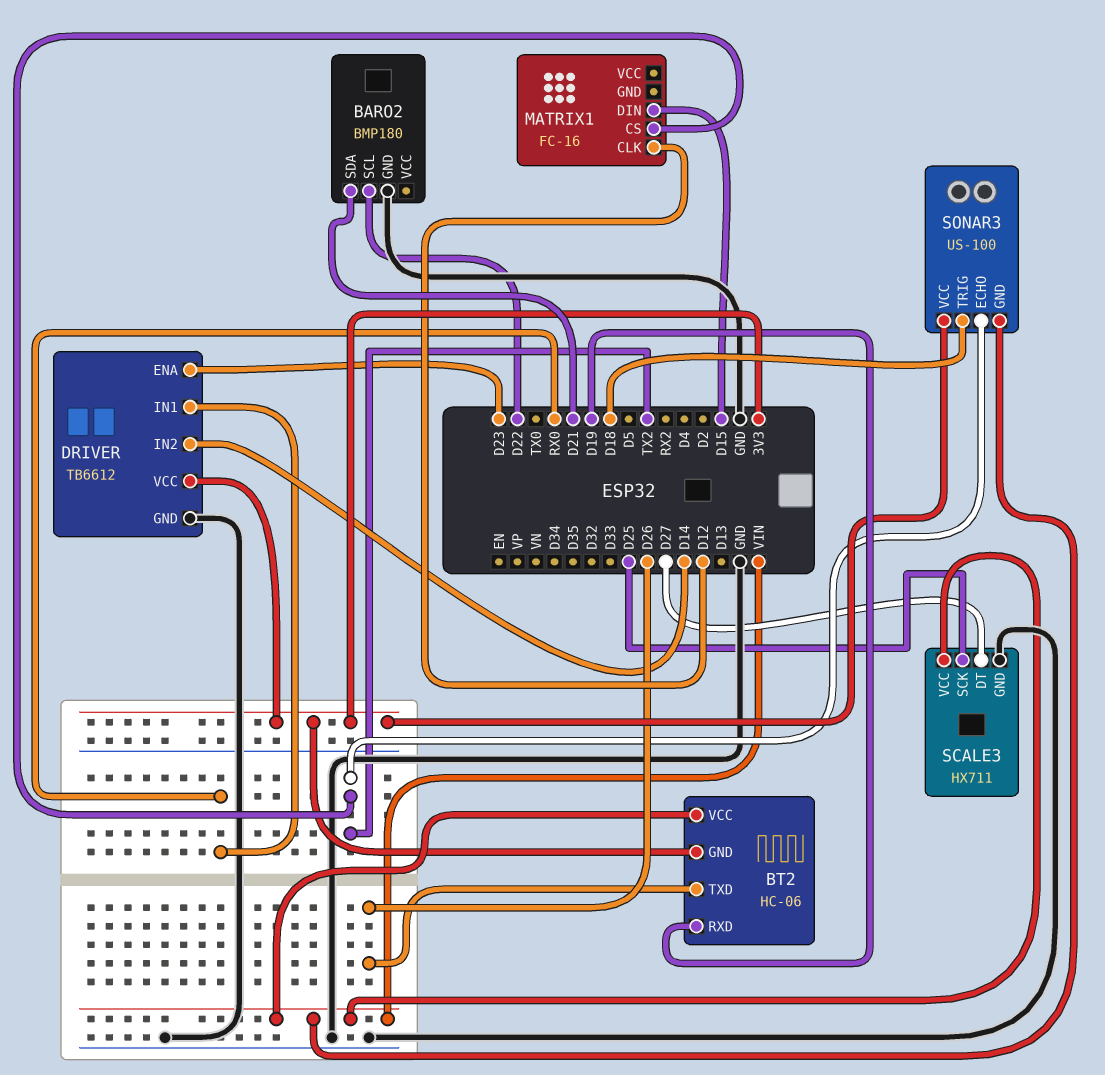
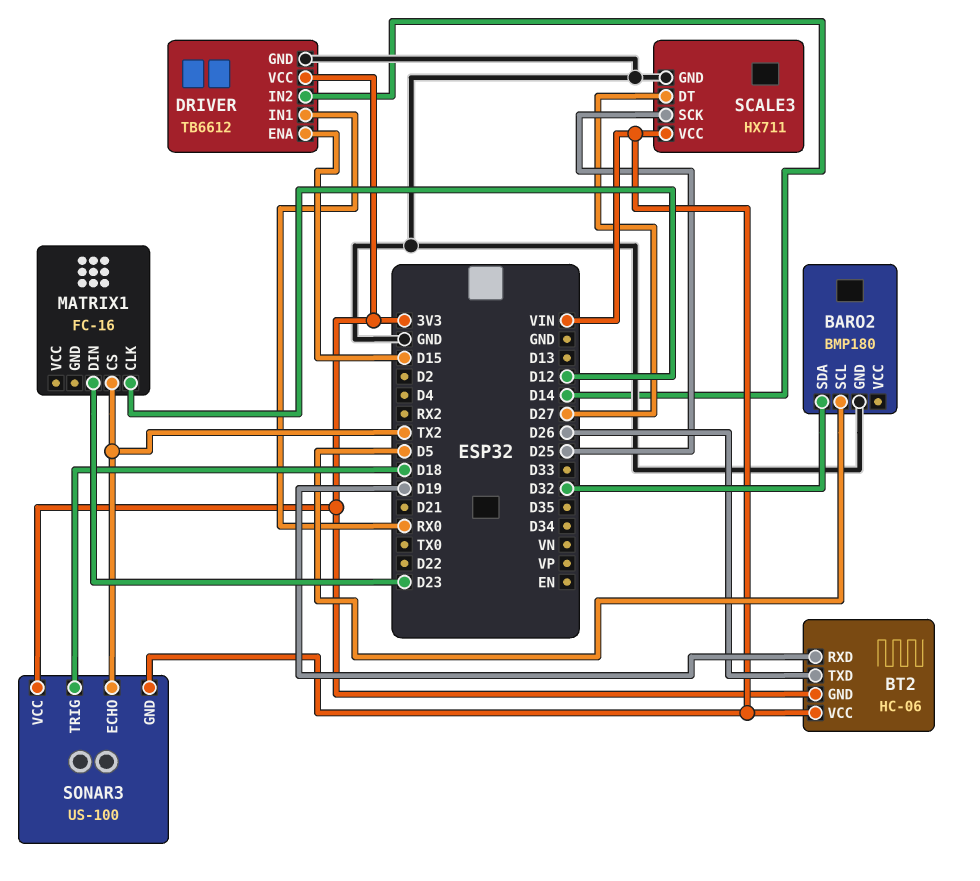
BARO2 pin SCL: D22 -> D5
BARO2 pin SDA: D21 -> D32
DRIVER pin ENA: D23 -> D15
MATRIX1 pin DIN: D15 -> D23

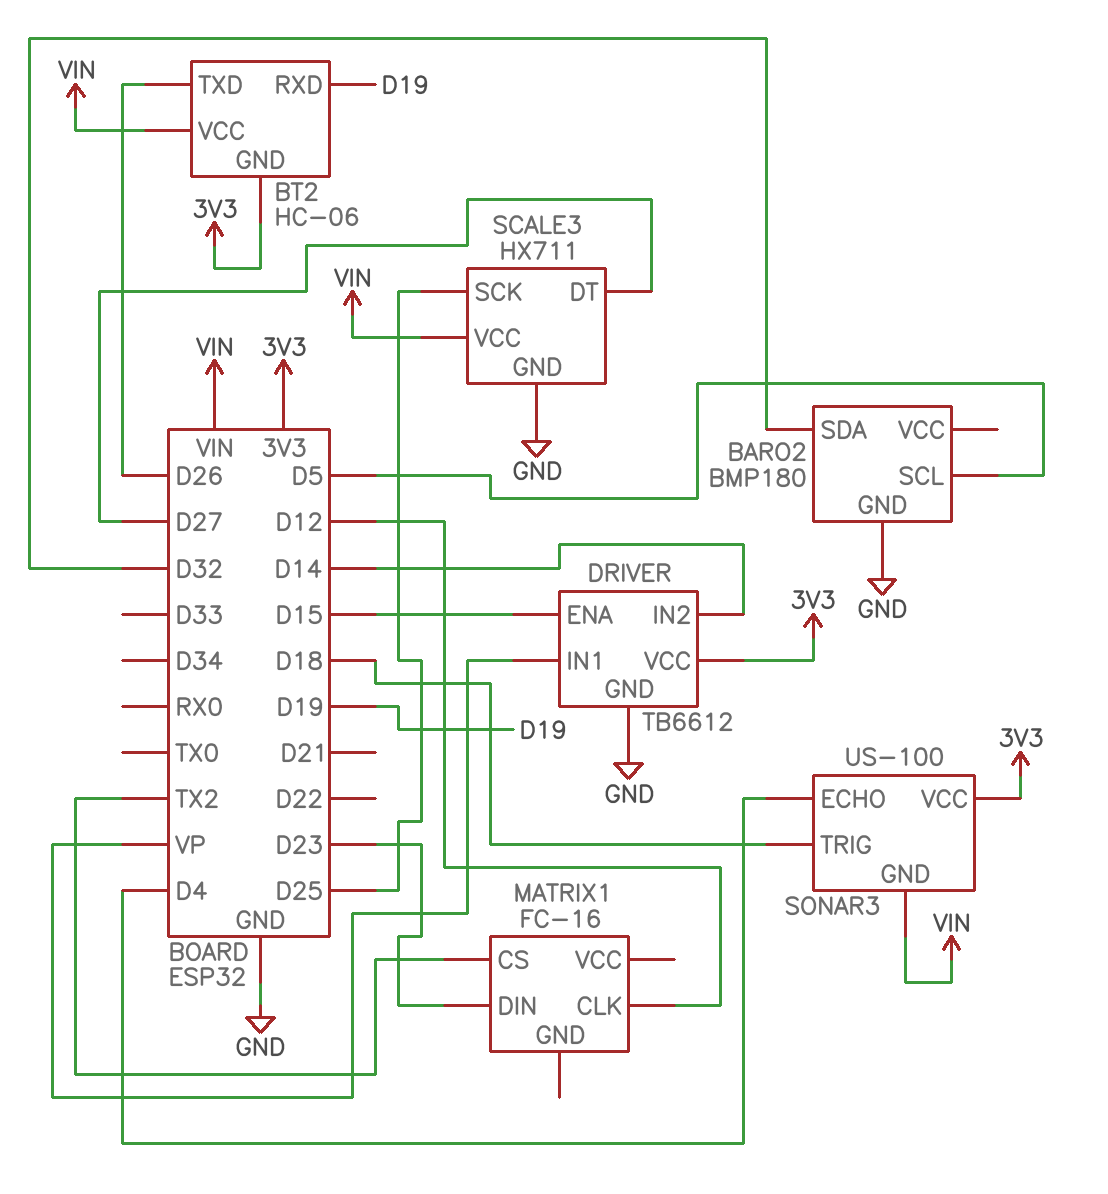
DRIVER pin IN1: RX0 -> VP
SONAR3 pin ECHO: TX2 -> D4

